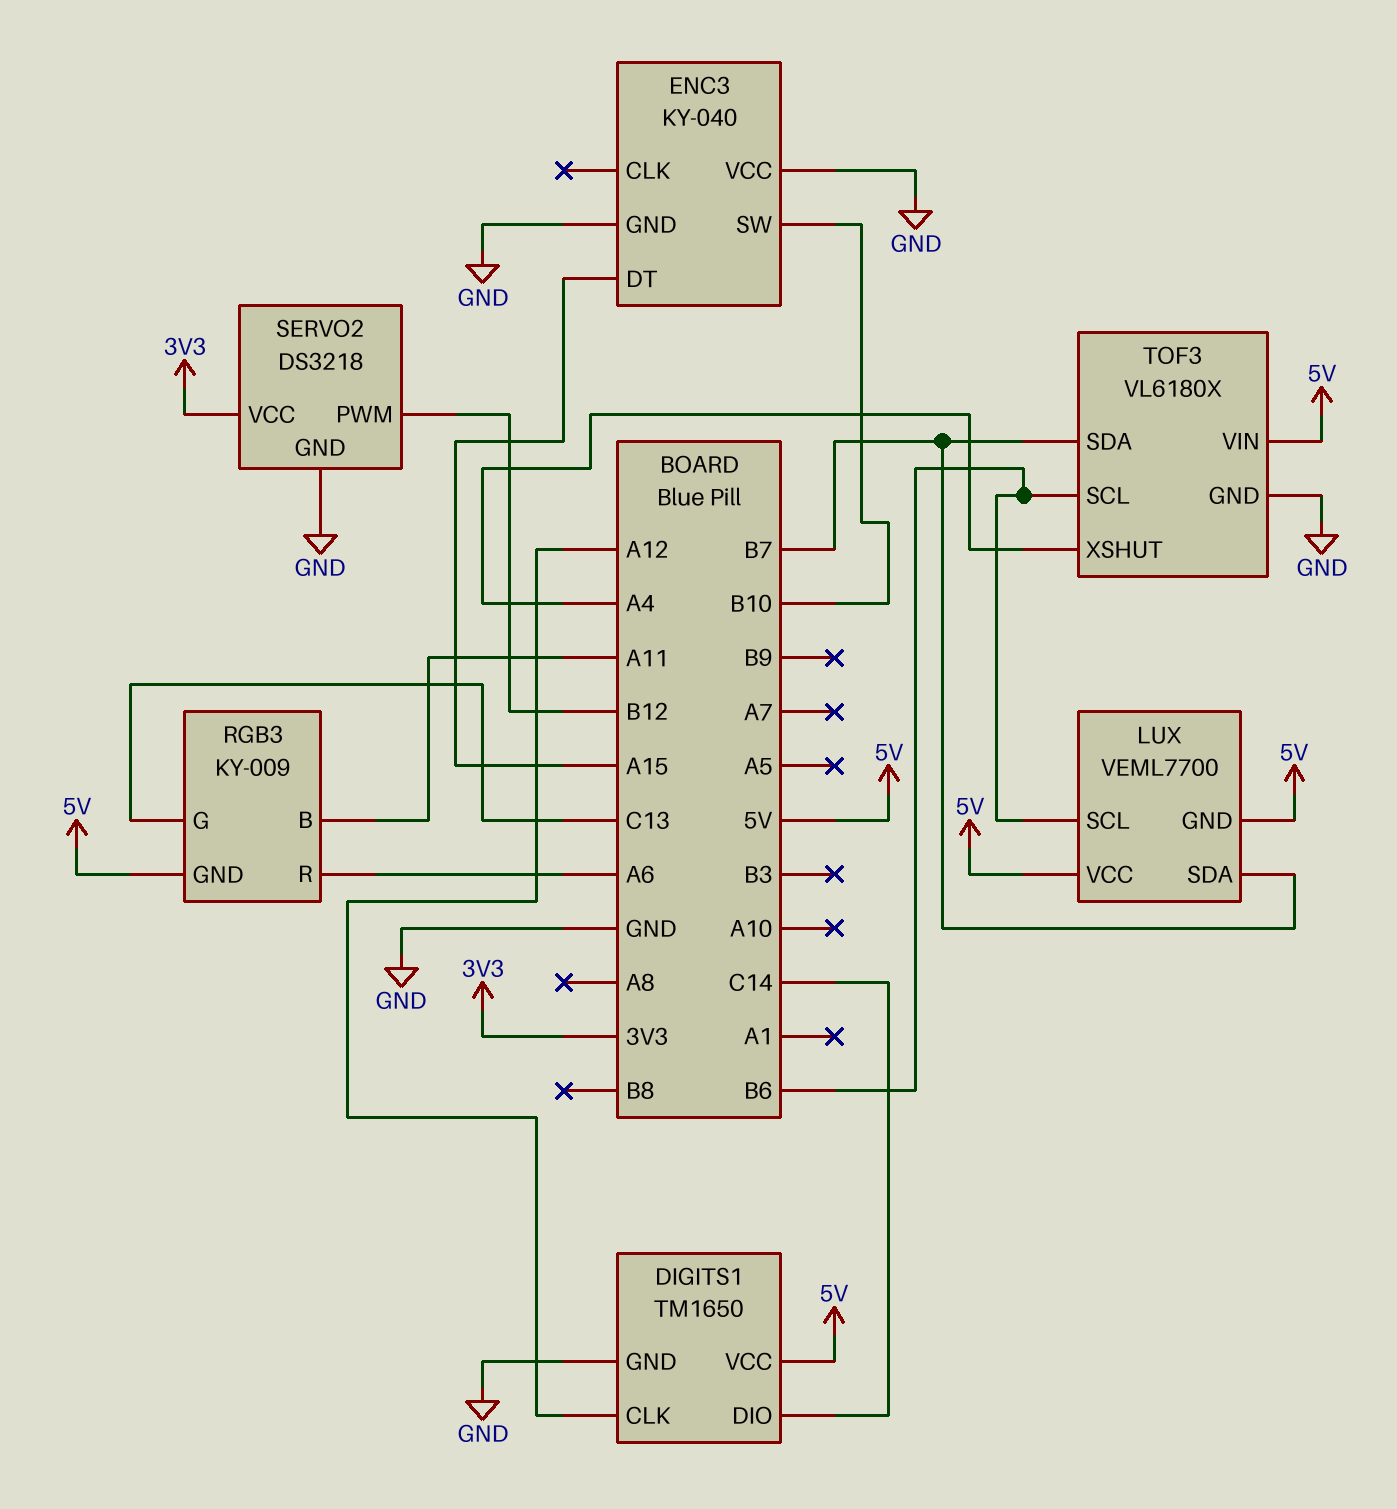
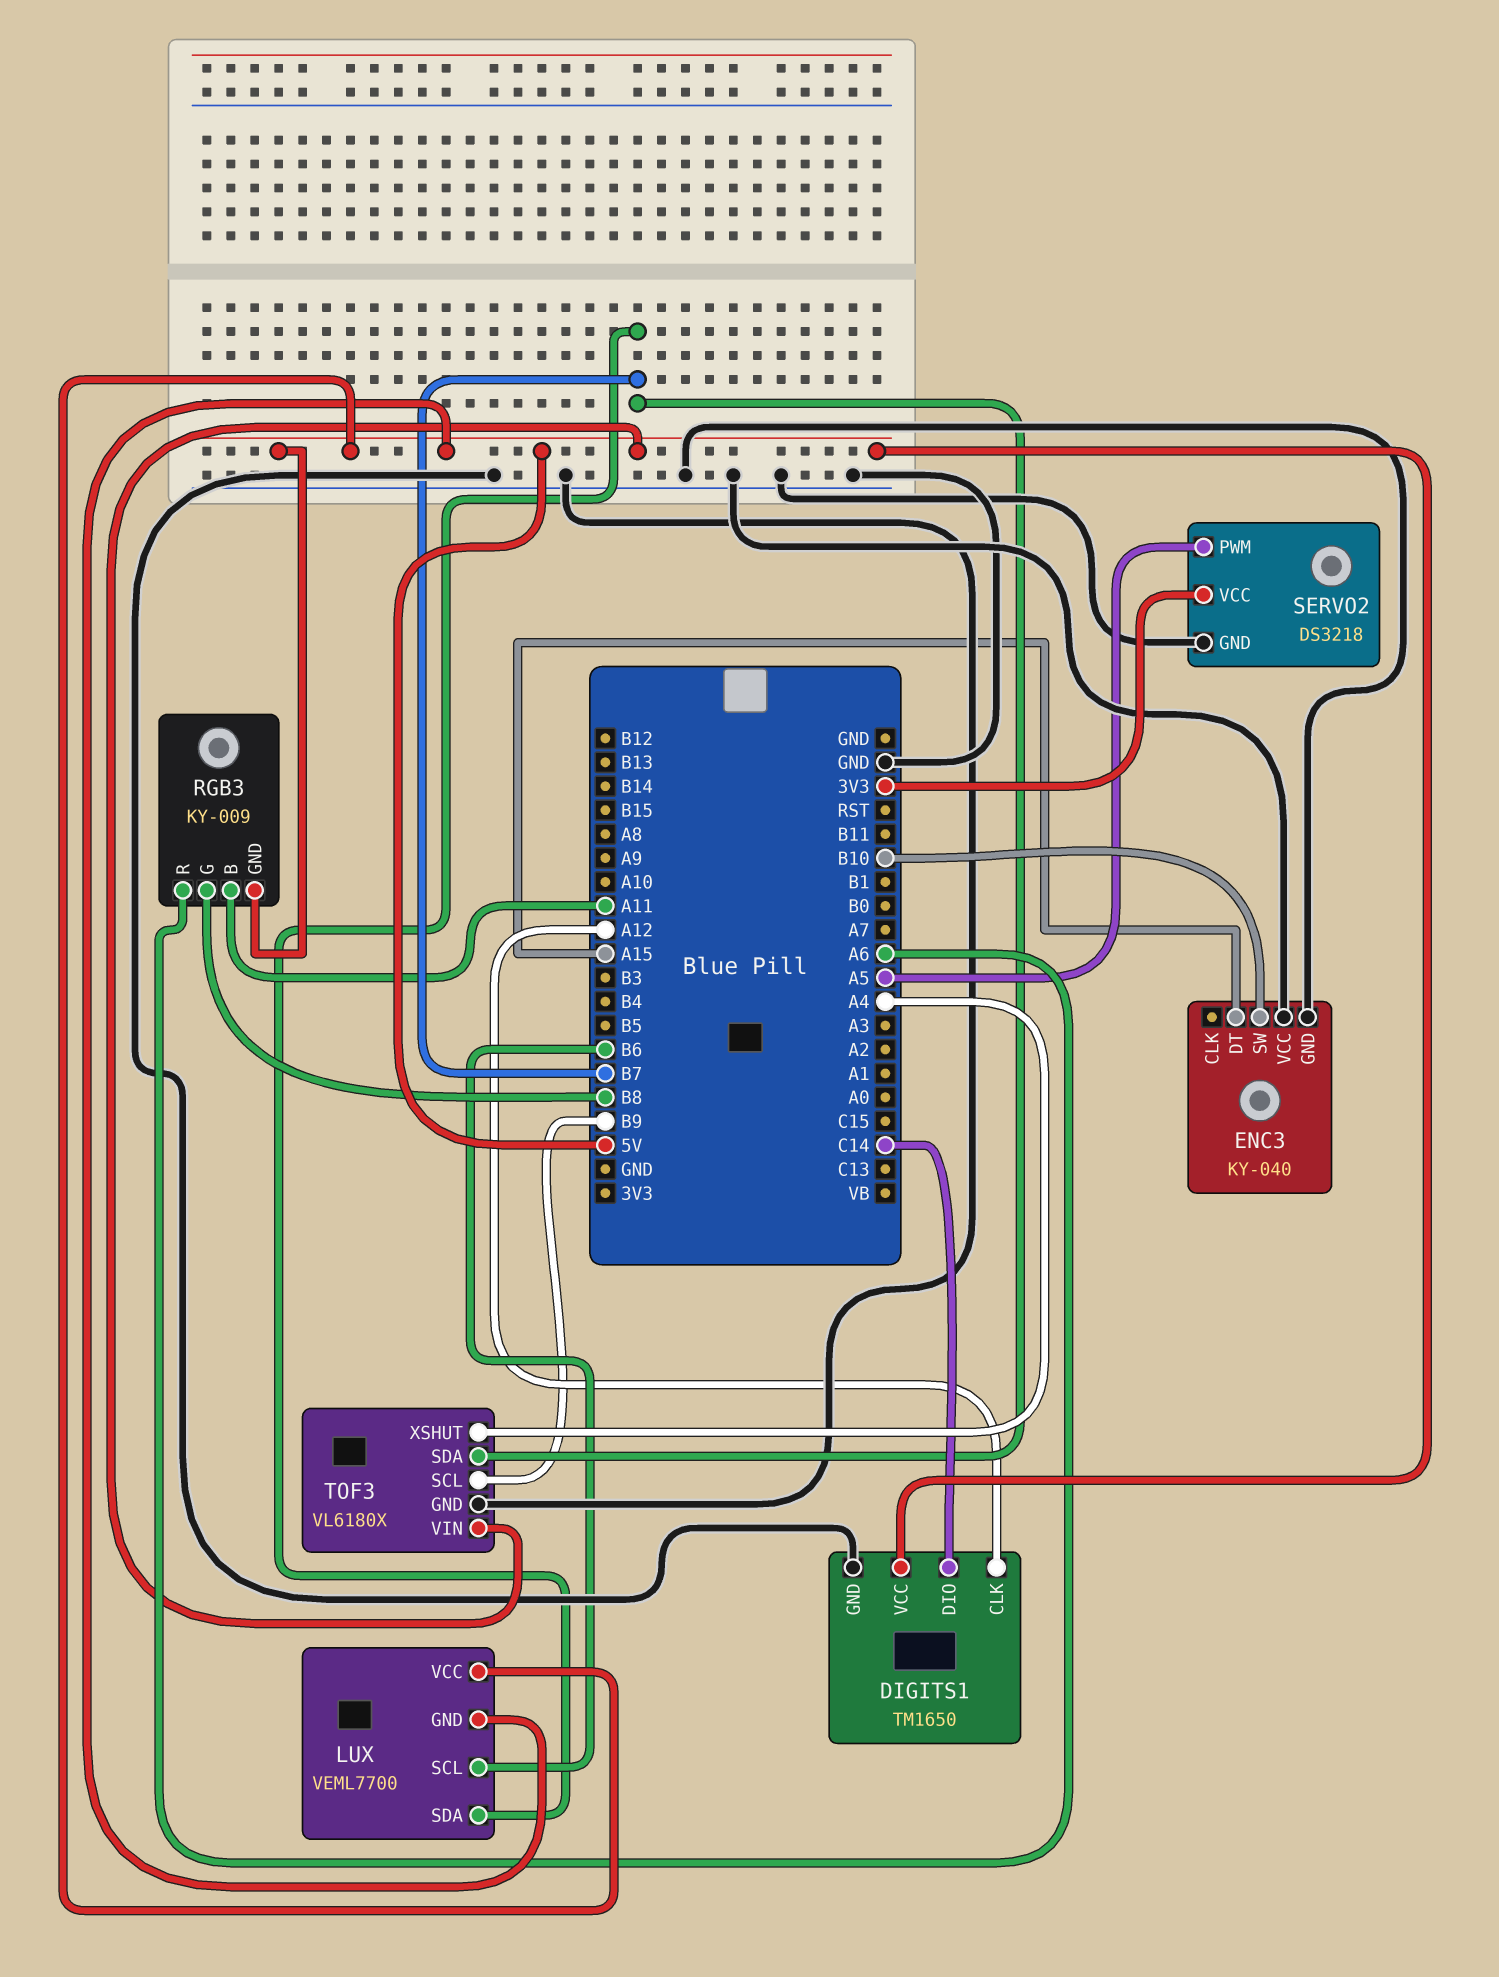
RGB3 pin G: C13 -> B8
SERVO2 pin PWM: B12 -> A5
TOF3 pin SCL: B6 -> B9

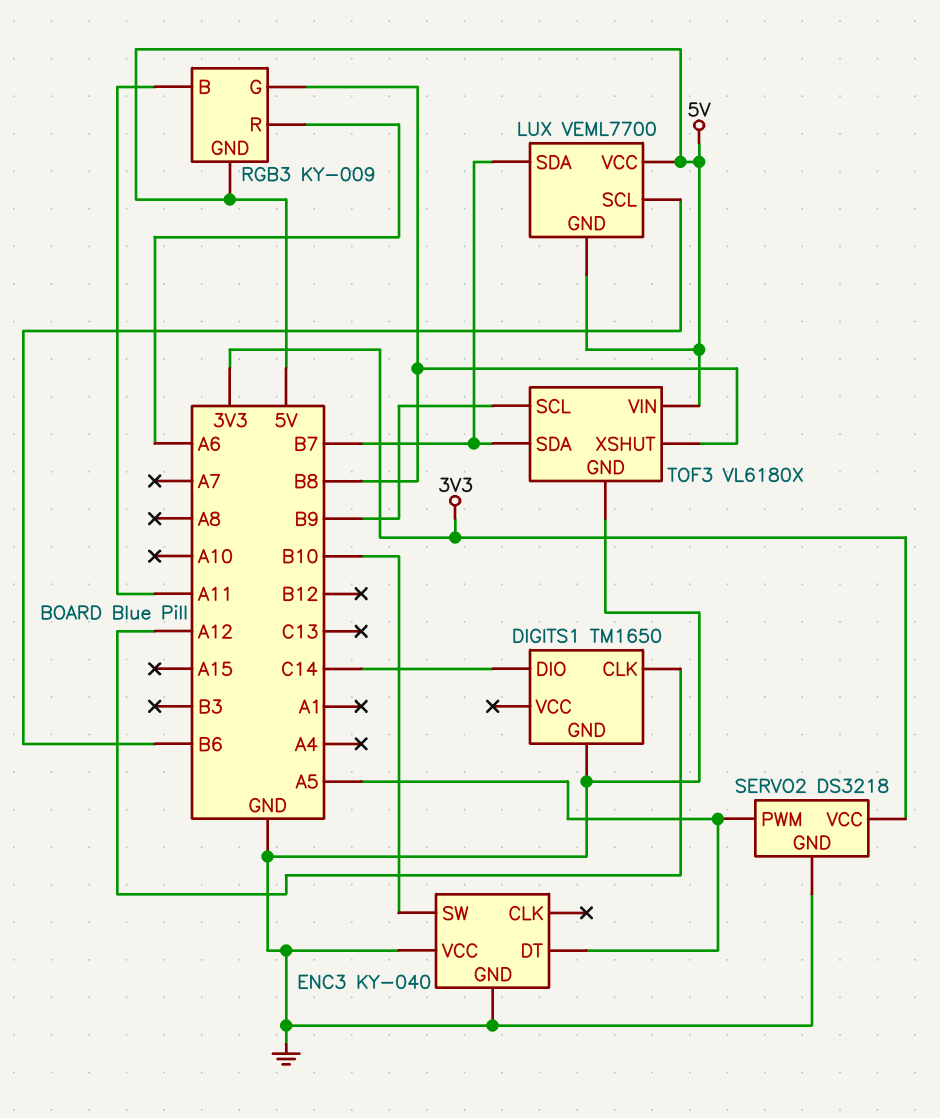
DIGITS1 pin VCC: 5V -> none
ENC3 pin DT: A15 -> A5
TOF3 pin XSHUT: A4 -> B8

